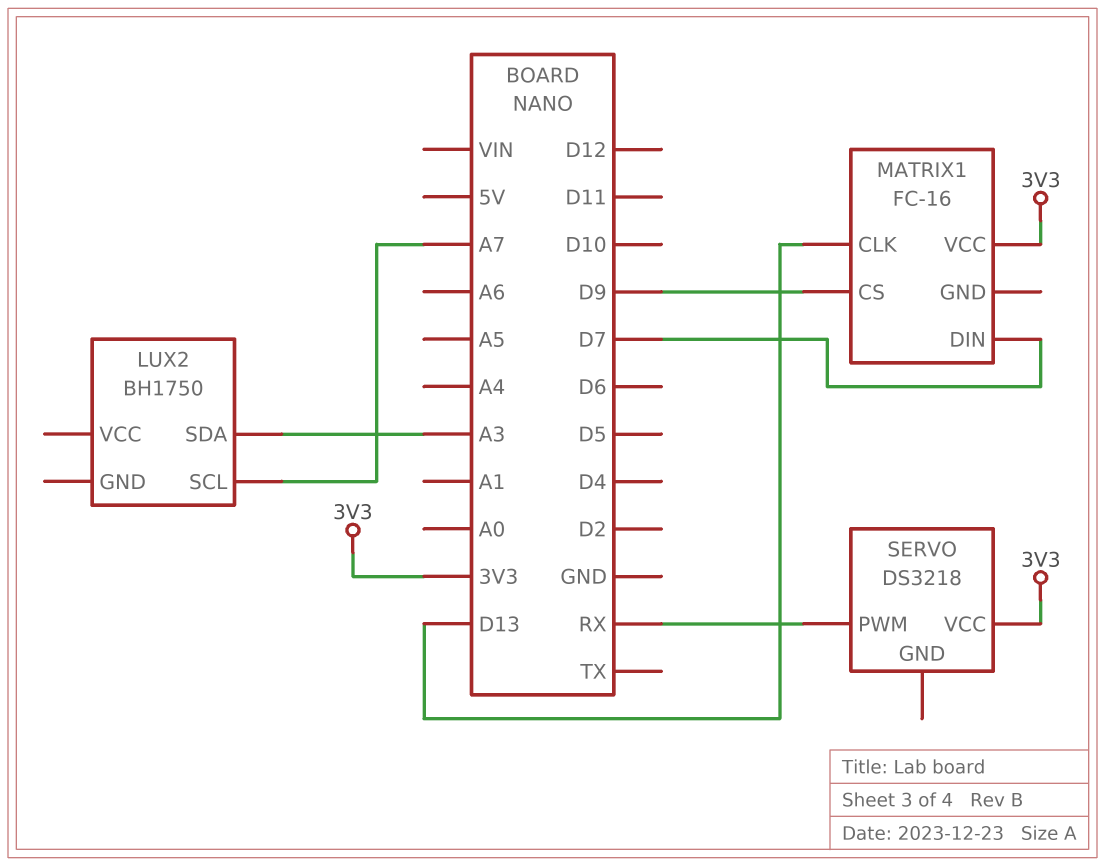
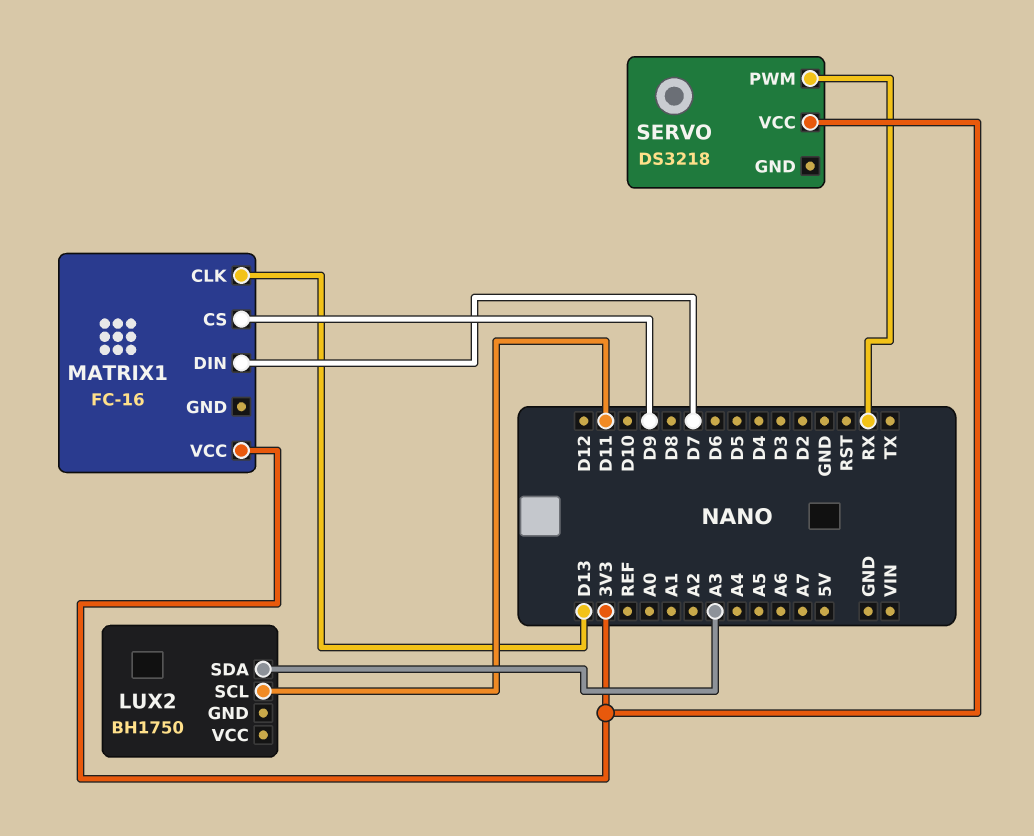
LUX2 pin SCL: A7 -> D11

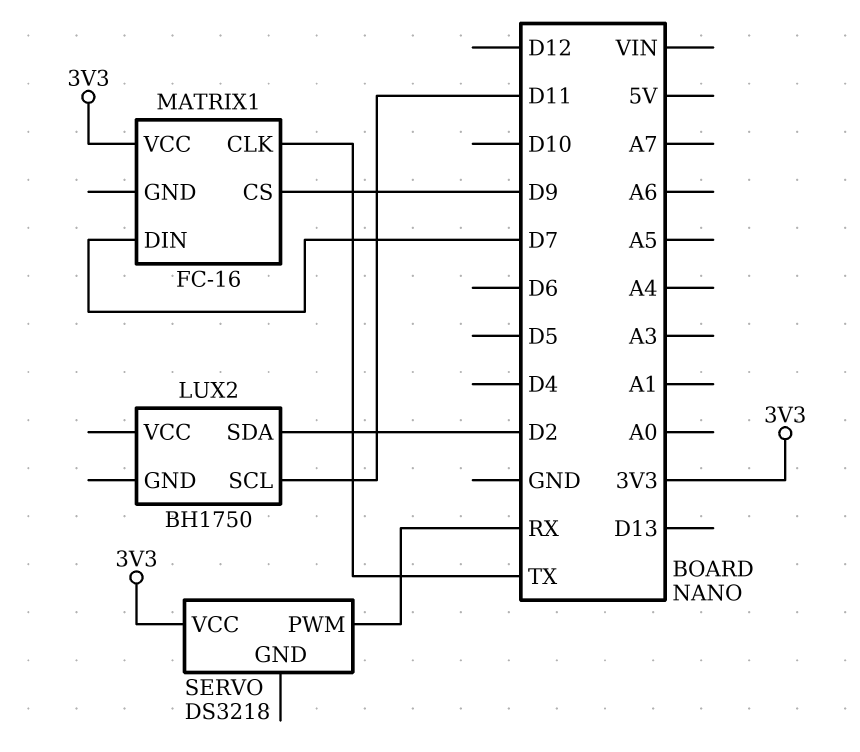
LUX2 pin SDA: A3 -> D2
MATRIX1 pin CLK: D13 -> TX

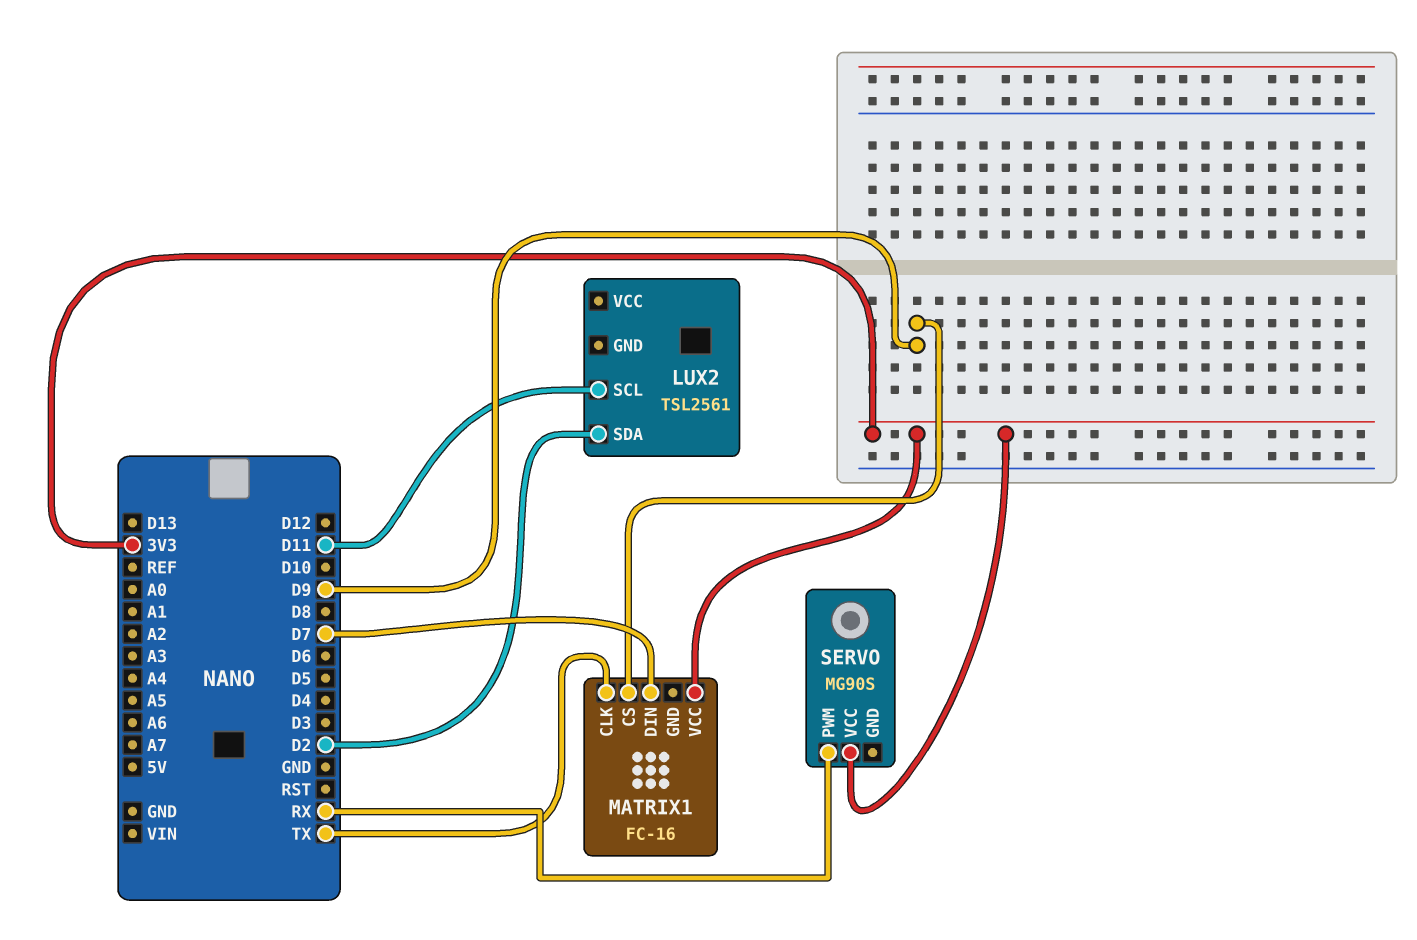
LUX2: BH1750 -> TSL2561
SERVO: DS3218 -> MG90S

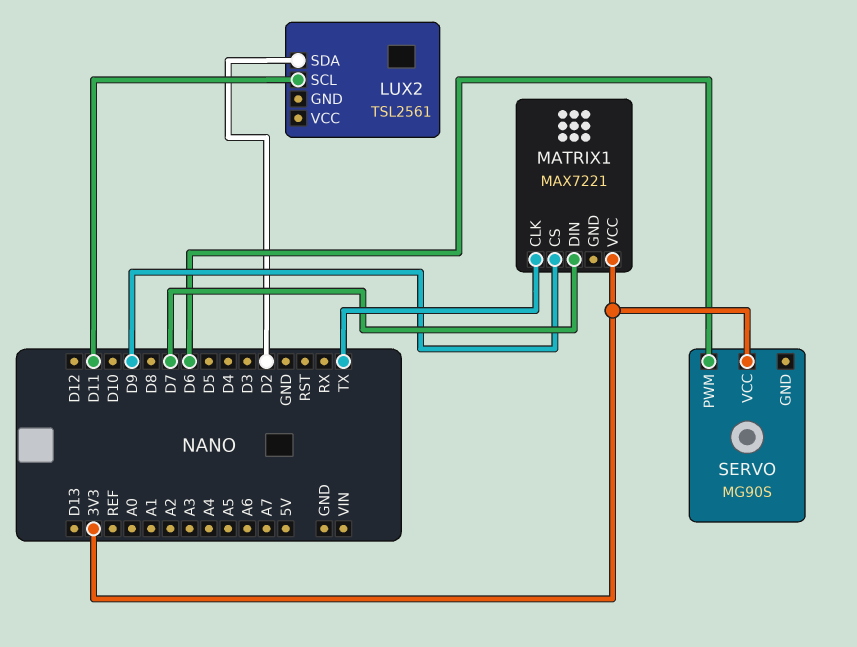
MATRIX1: FC-16 -> MAX7221
SERVO pin PWM: RX -> D6

